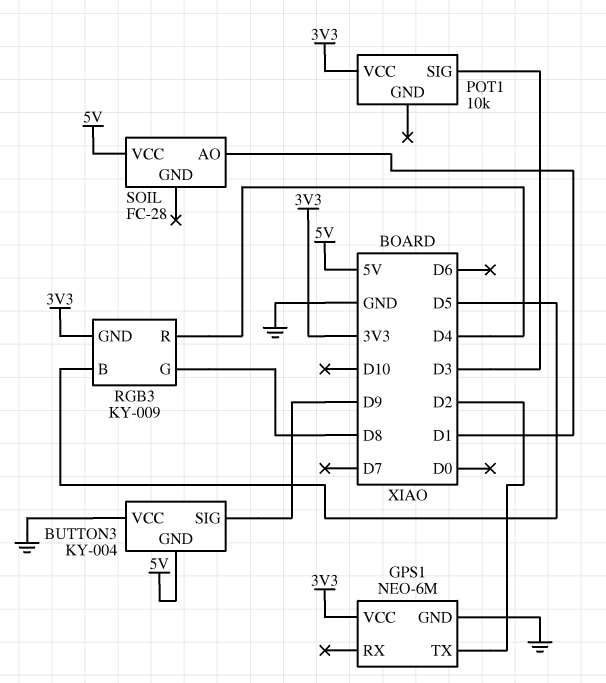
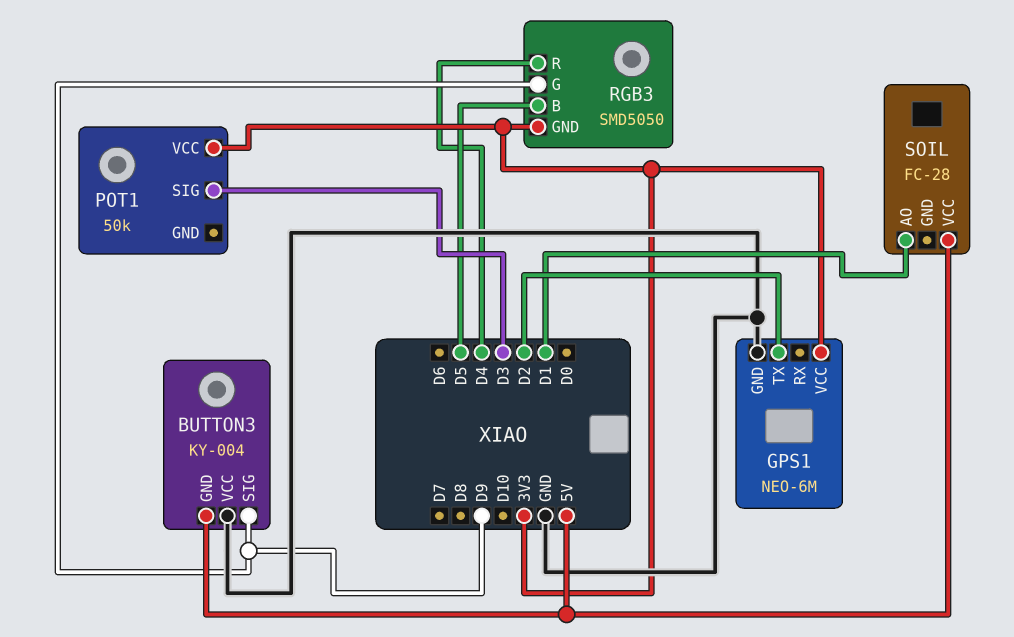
POT1: 10k -> 50k
RGB3: KY-009 -> SMD5050
RGB3 pin G: D8 -> D9

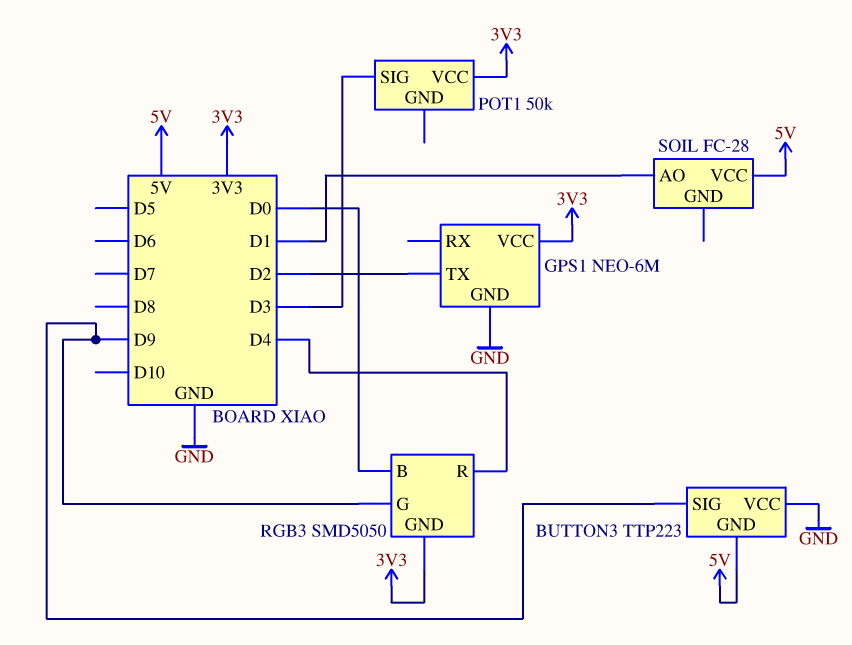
BUTTON3: KY-004 -> TTP223
RGB3 pin B: D5 -> D0

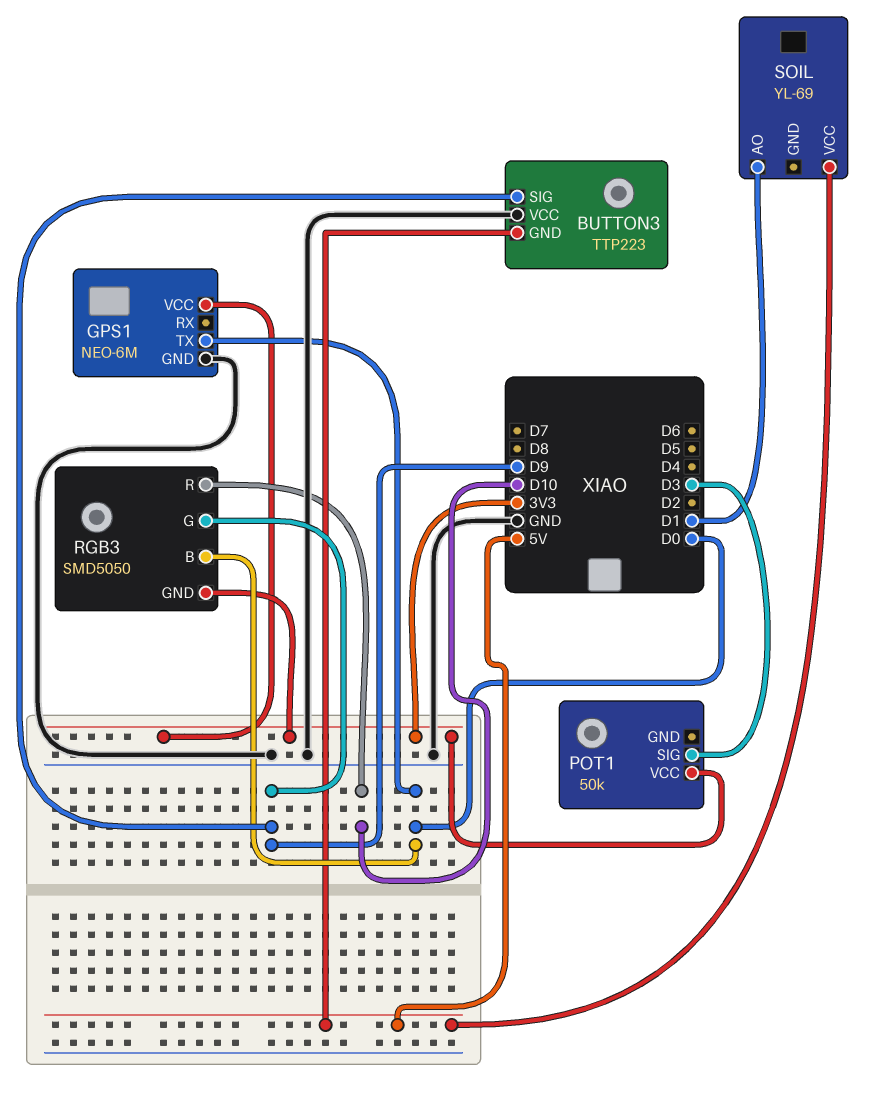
GPS1 pin TX: D2 -> D0
RGB3 pin R: D4 -> D10
SOIL: FC-28 -> YL-69

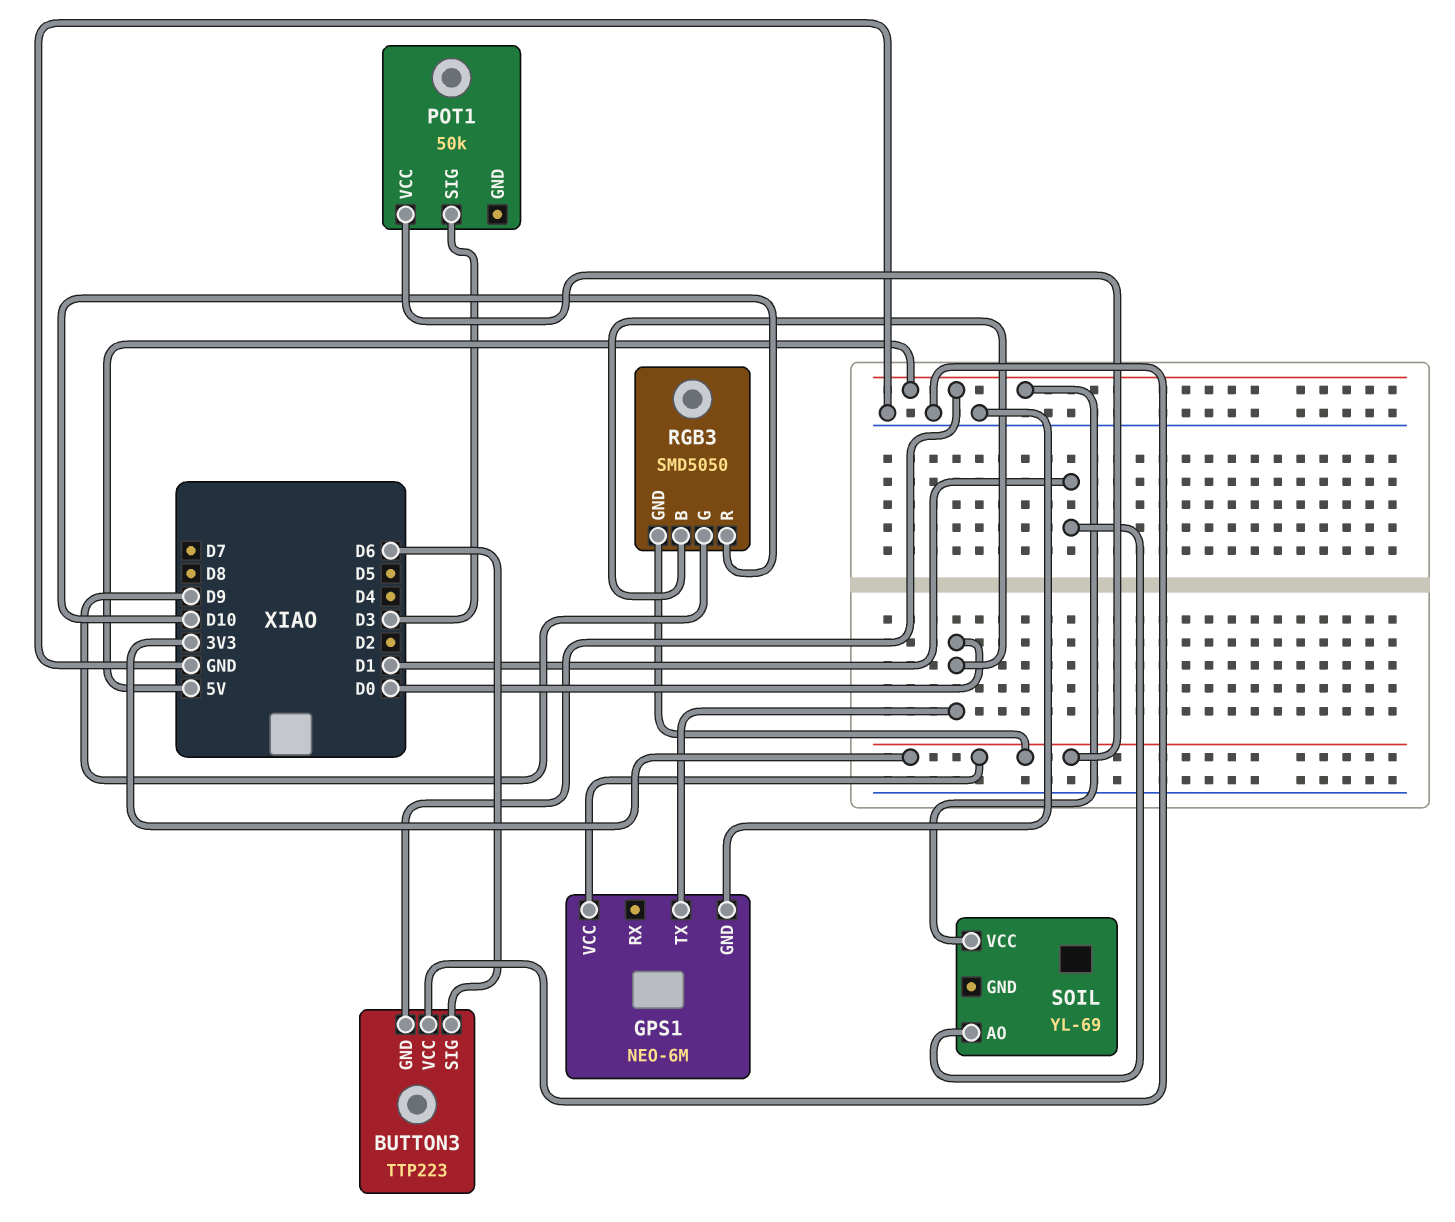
BUTTON3 pin SIG: D9 -> D6

